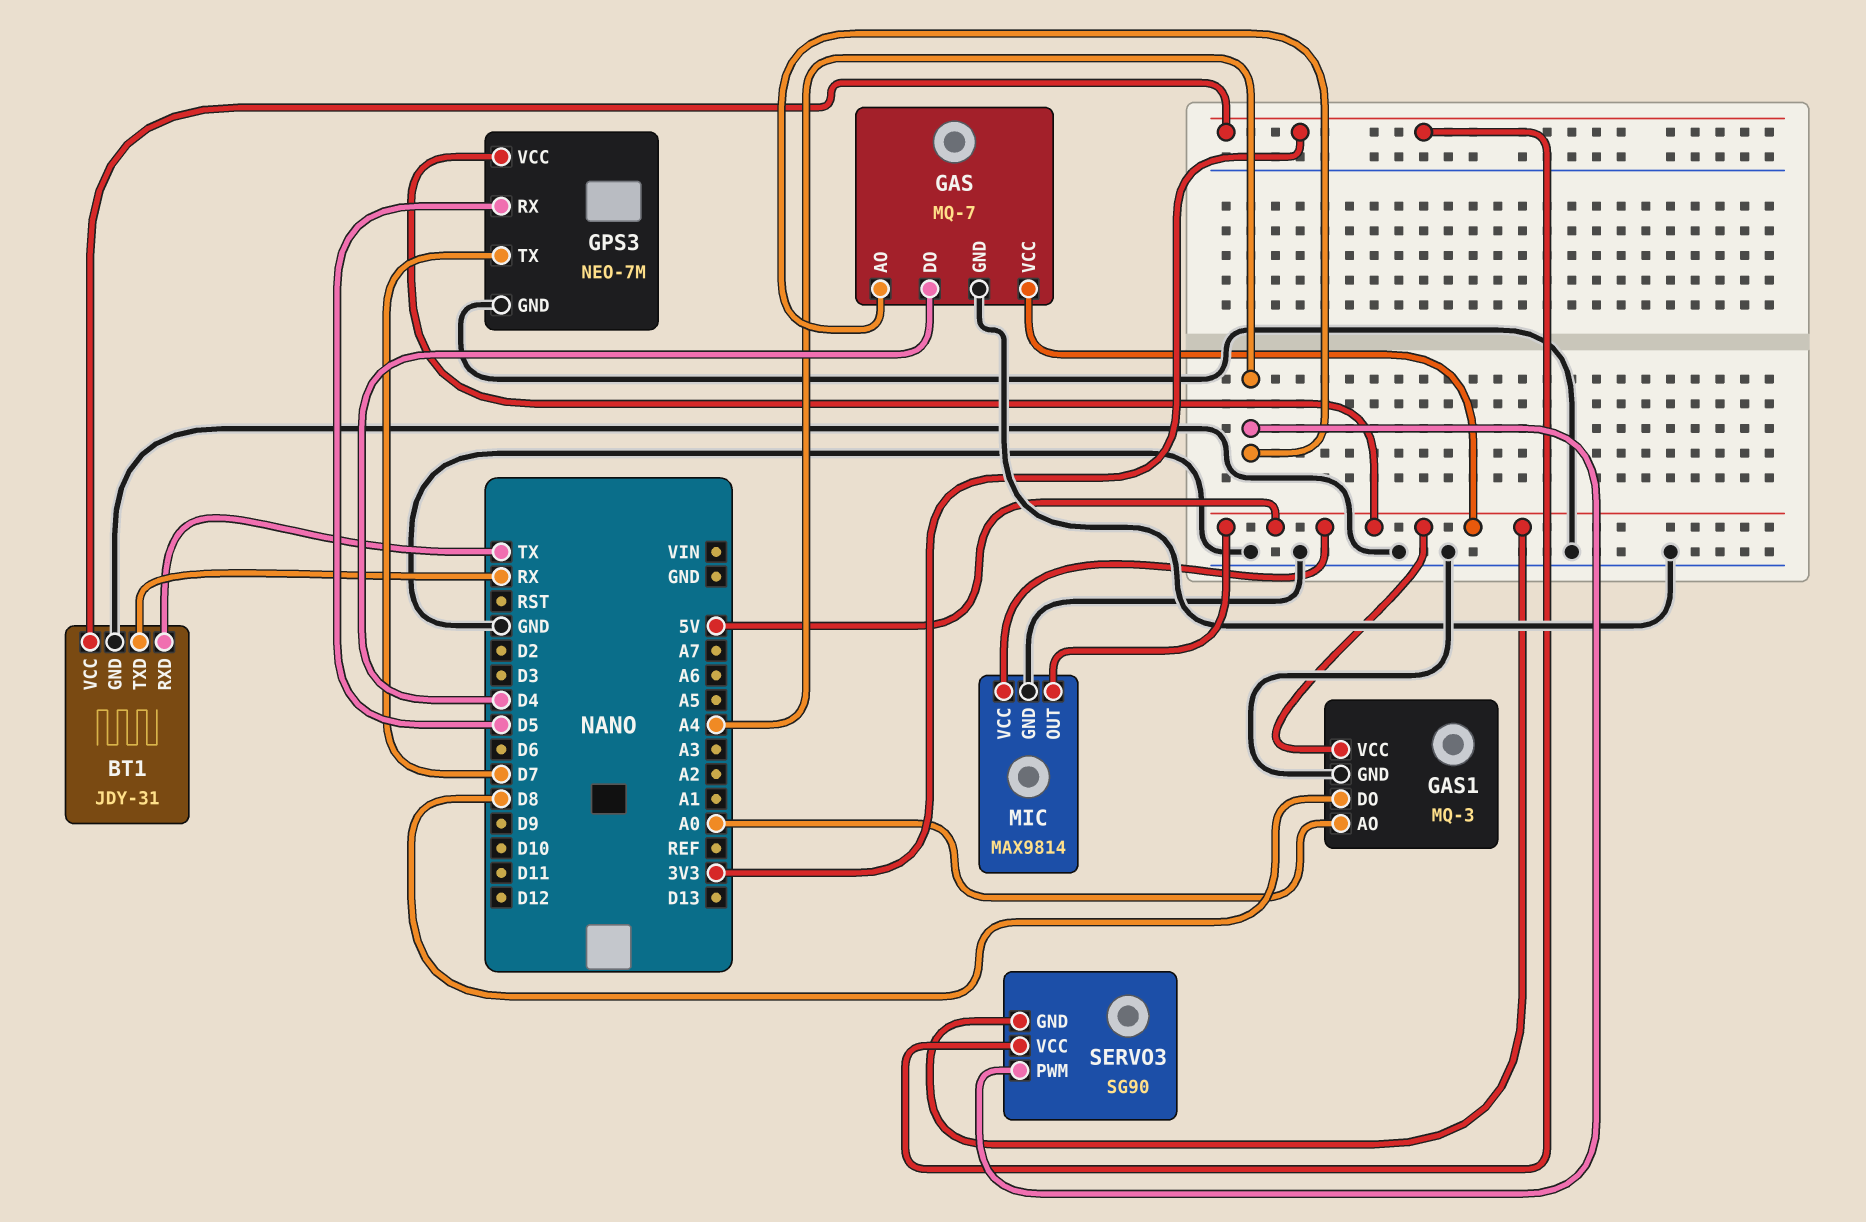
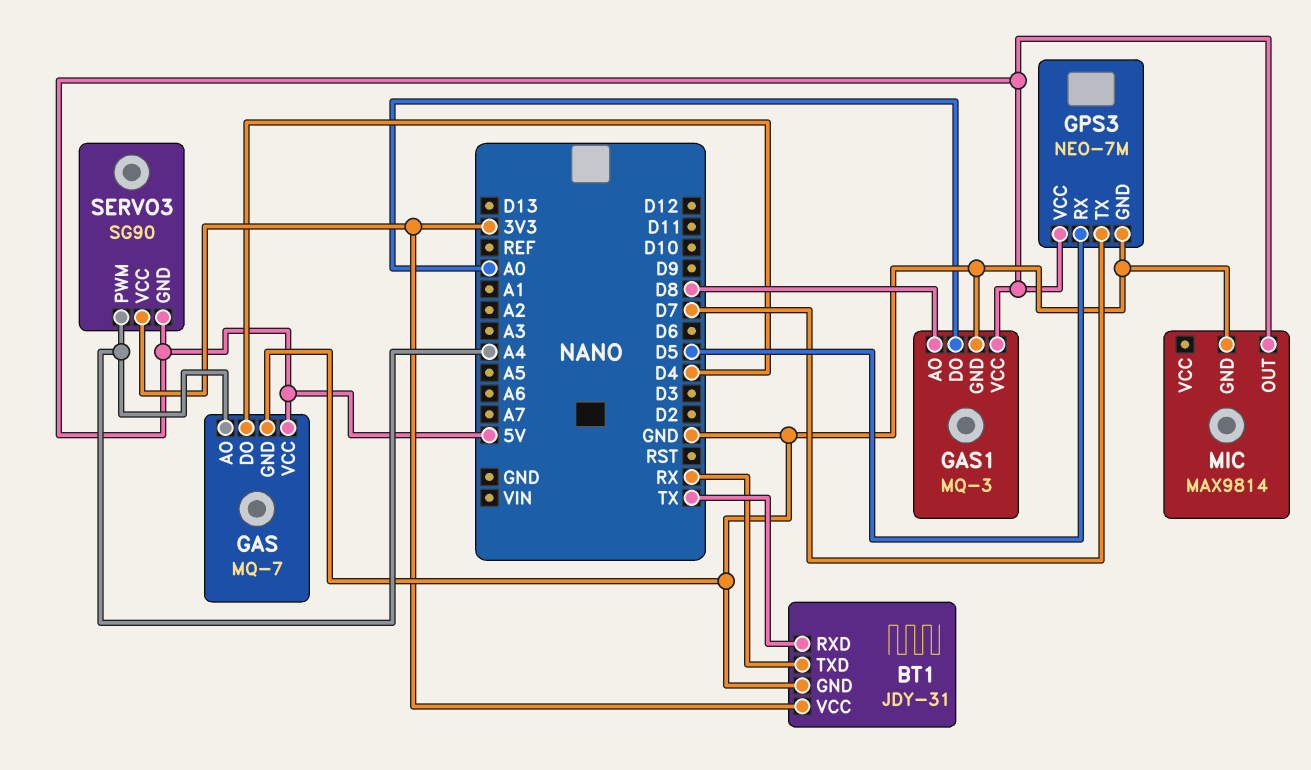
GAS1 pin AO: A0 -> D8
GAS1 pin DO: D8 -> A0
MIC pin VCC: 5V -> none

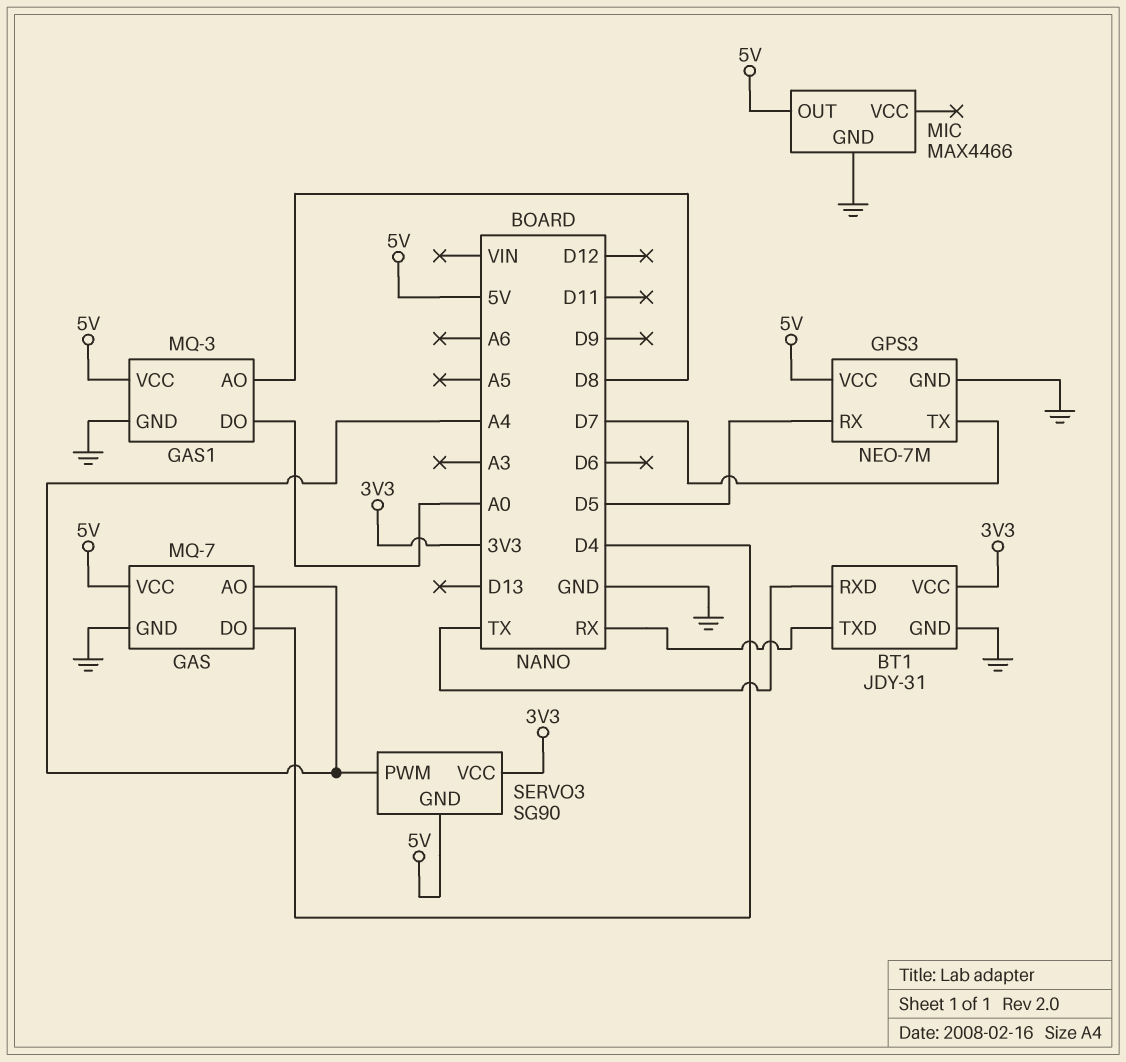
MIC: MAX9814 -> MAX4466

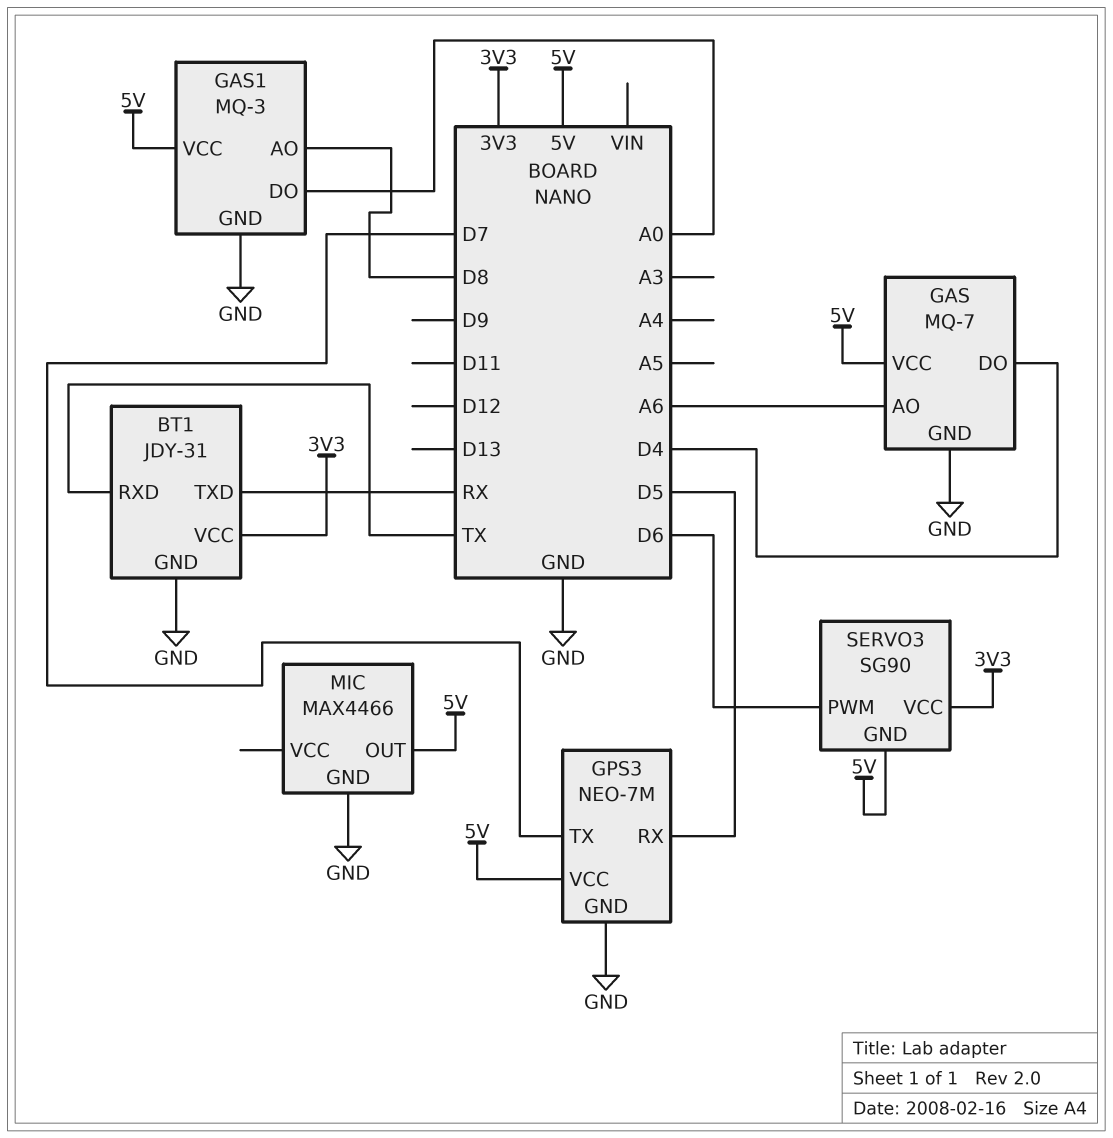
GAS pin AO: A4 -> A6
SERVO3 pin PWM: A4 -> D6

